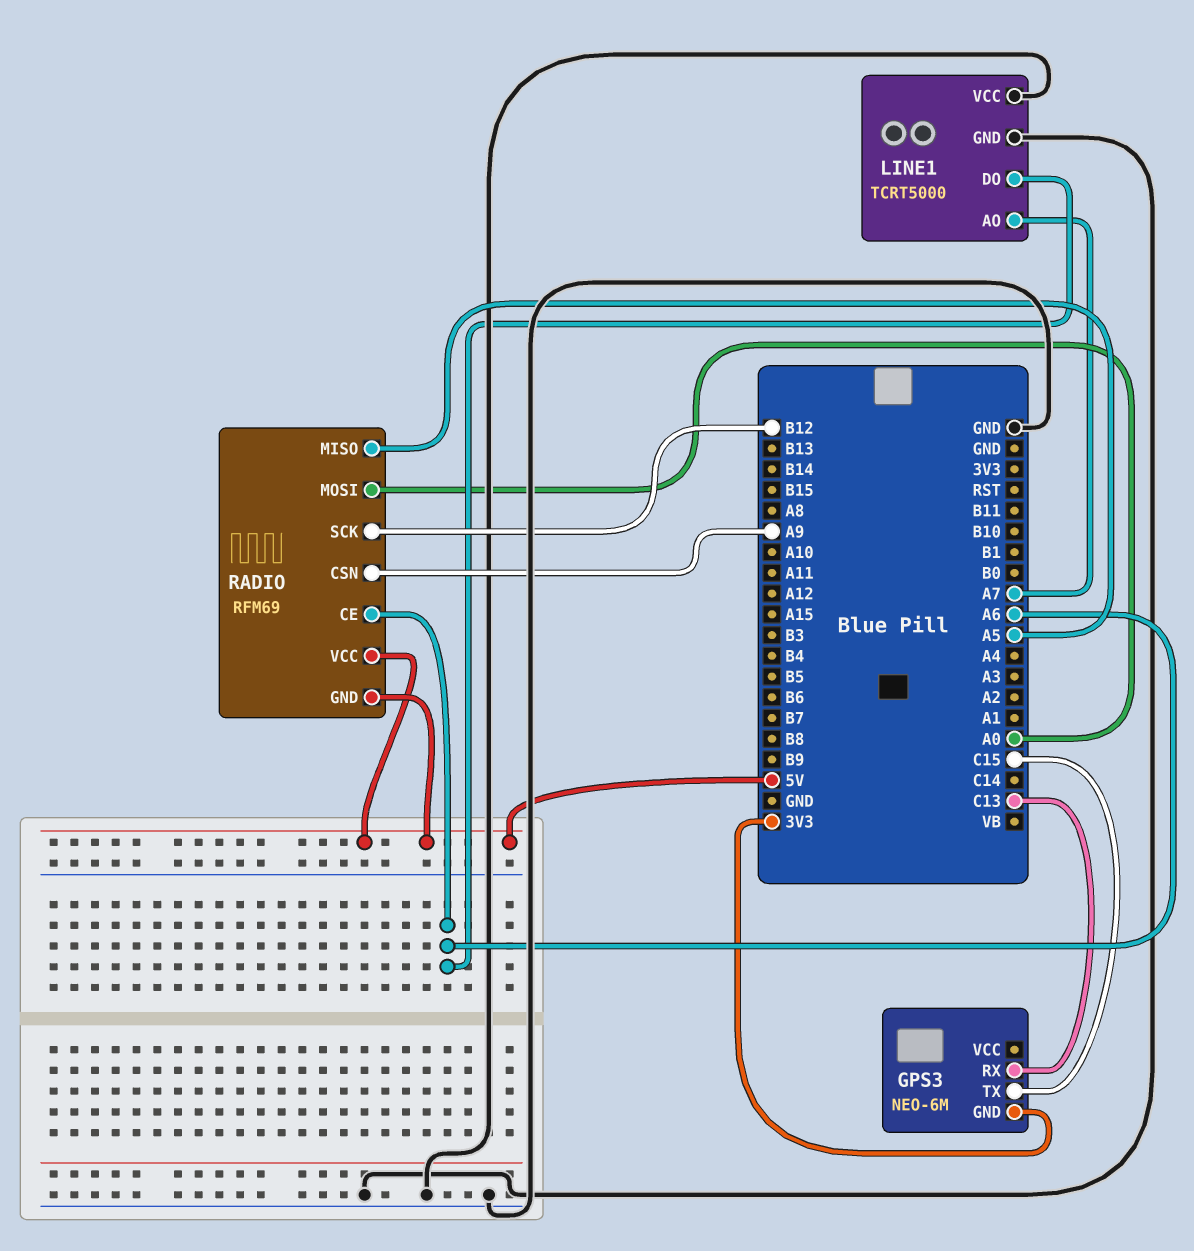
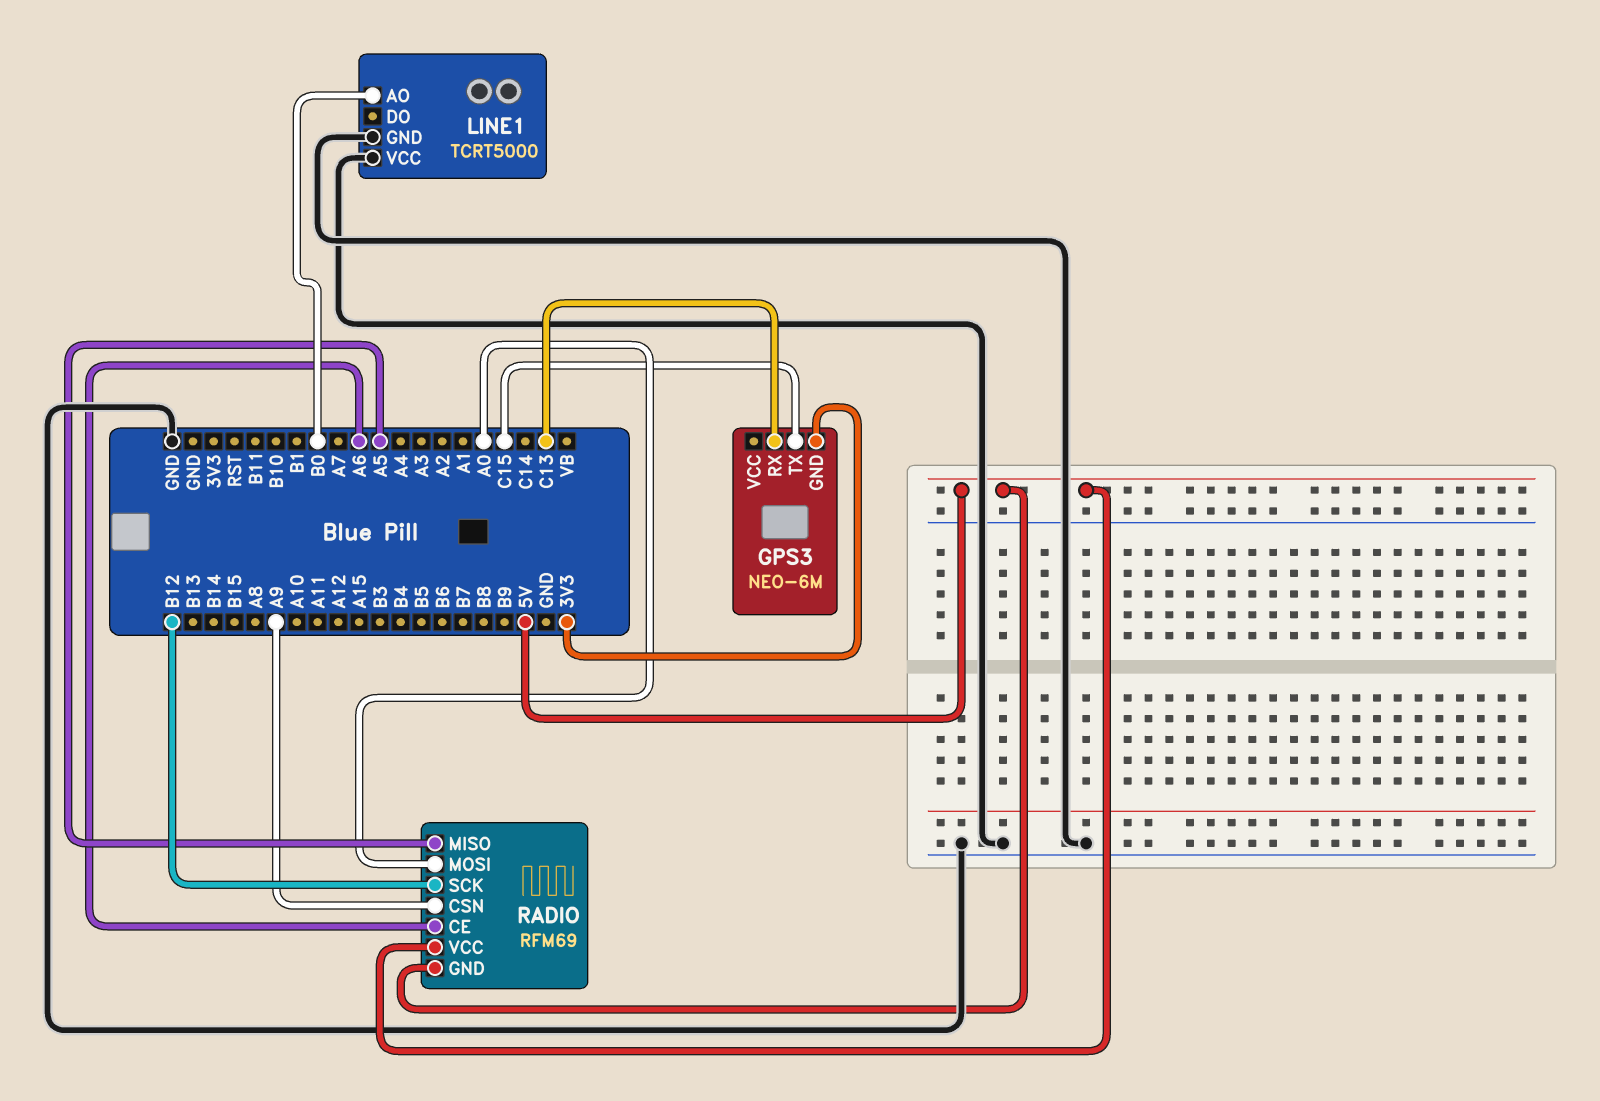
LINE1 pin AO: A7 -> B0
LINE1 pin DO: A6 -> none

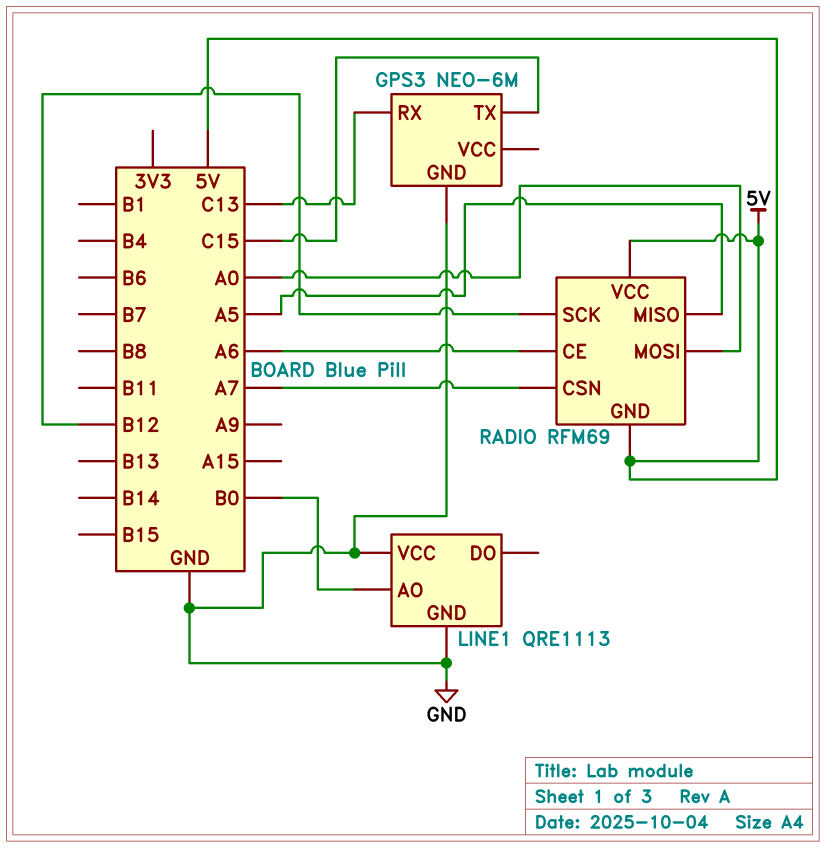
GPS3 pin GND: 3V3 -> GND
LINE1: TCRT5000 -> QRE1113
RADIO pin CSN: A9 -> A7

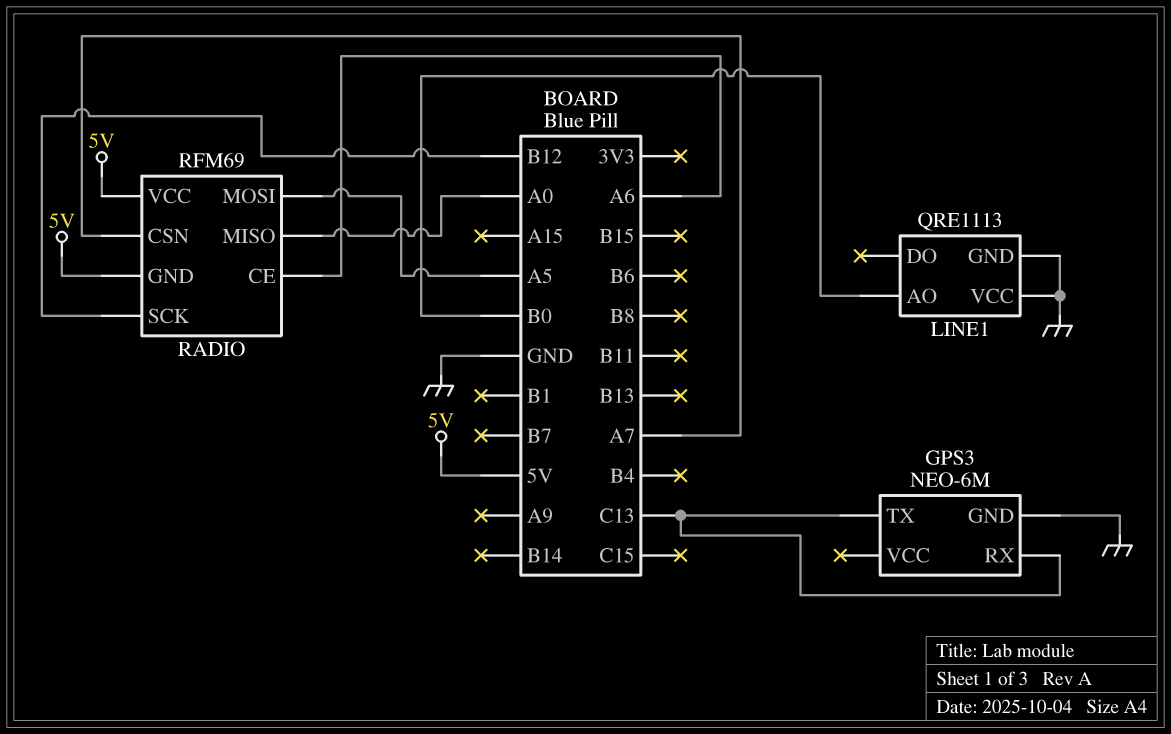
GPS3 pin TX: C15 -> C13
RADIO pin MISO: A5 -> A0
RADIO pin MOSI: A0 -> A5

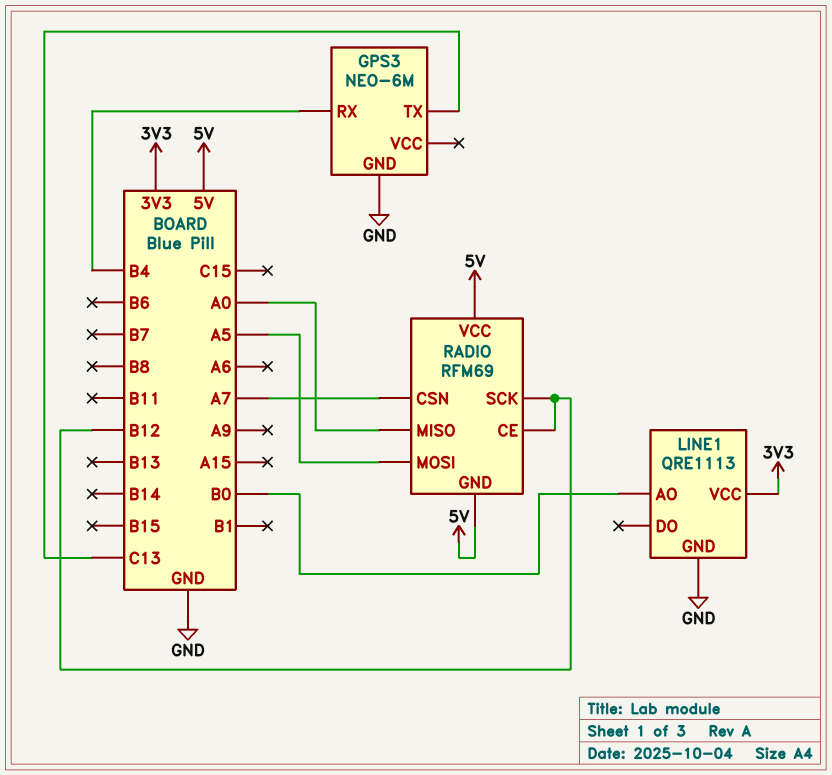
GPS3 pin RX: C13 -> B4
LINE1 pin VCC: GND -> 3V3
RADIO pin CE: A6 -> B12

